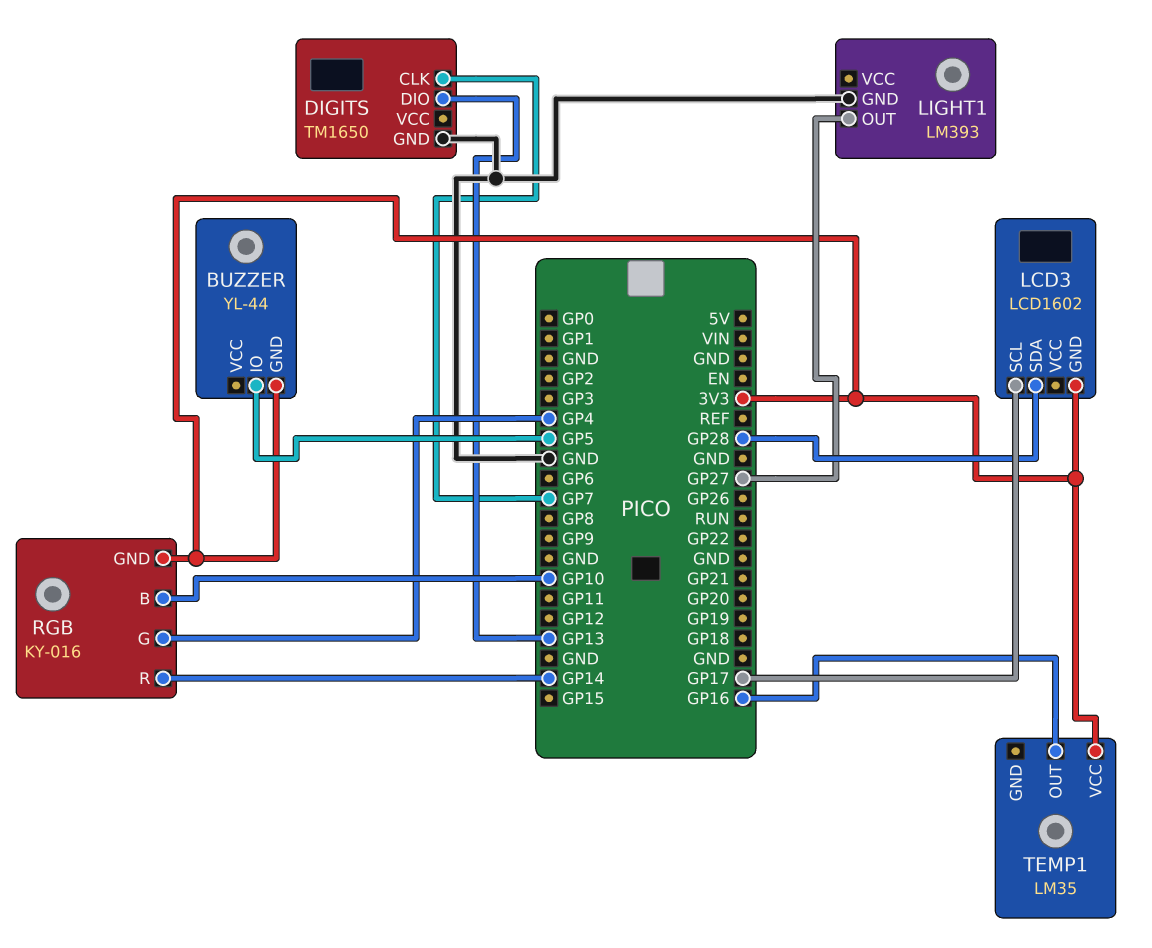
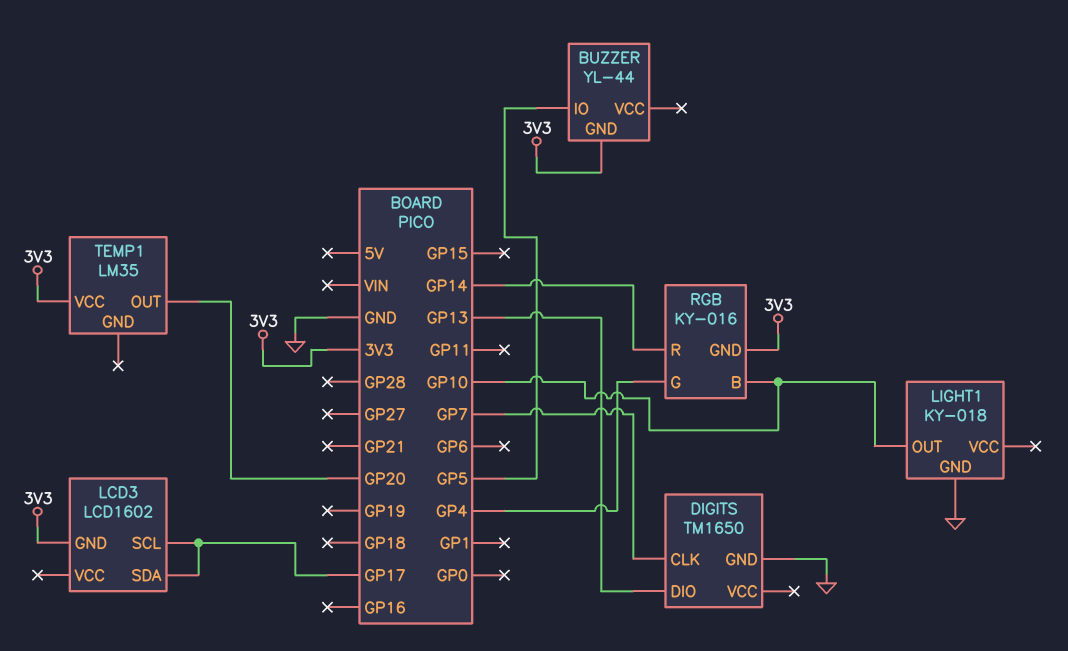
LCD3 pin SDA: GP28 -> GP17
LIGHT1: LM393 -> KY-018
LIGHT1 pin OUT: GP27 -> GP10
TEMP1 pin OUT: GP16 -> GP20

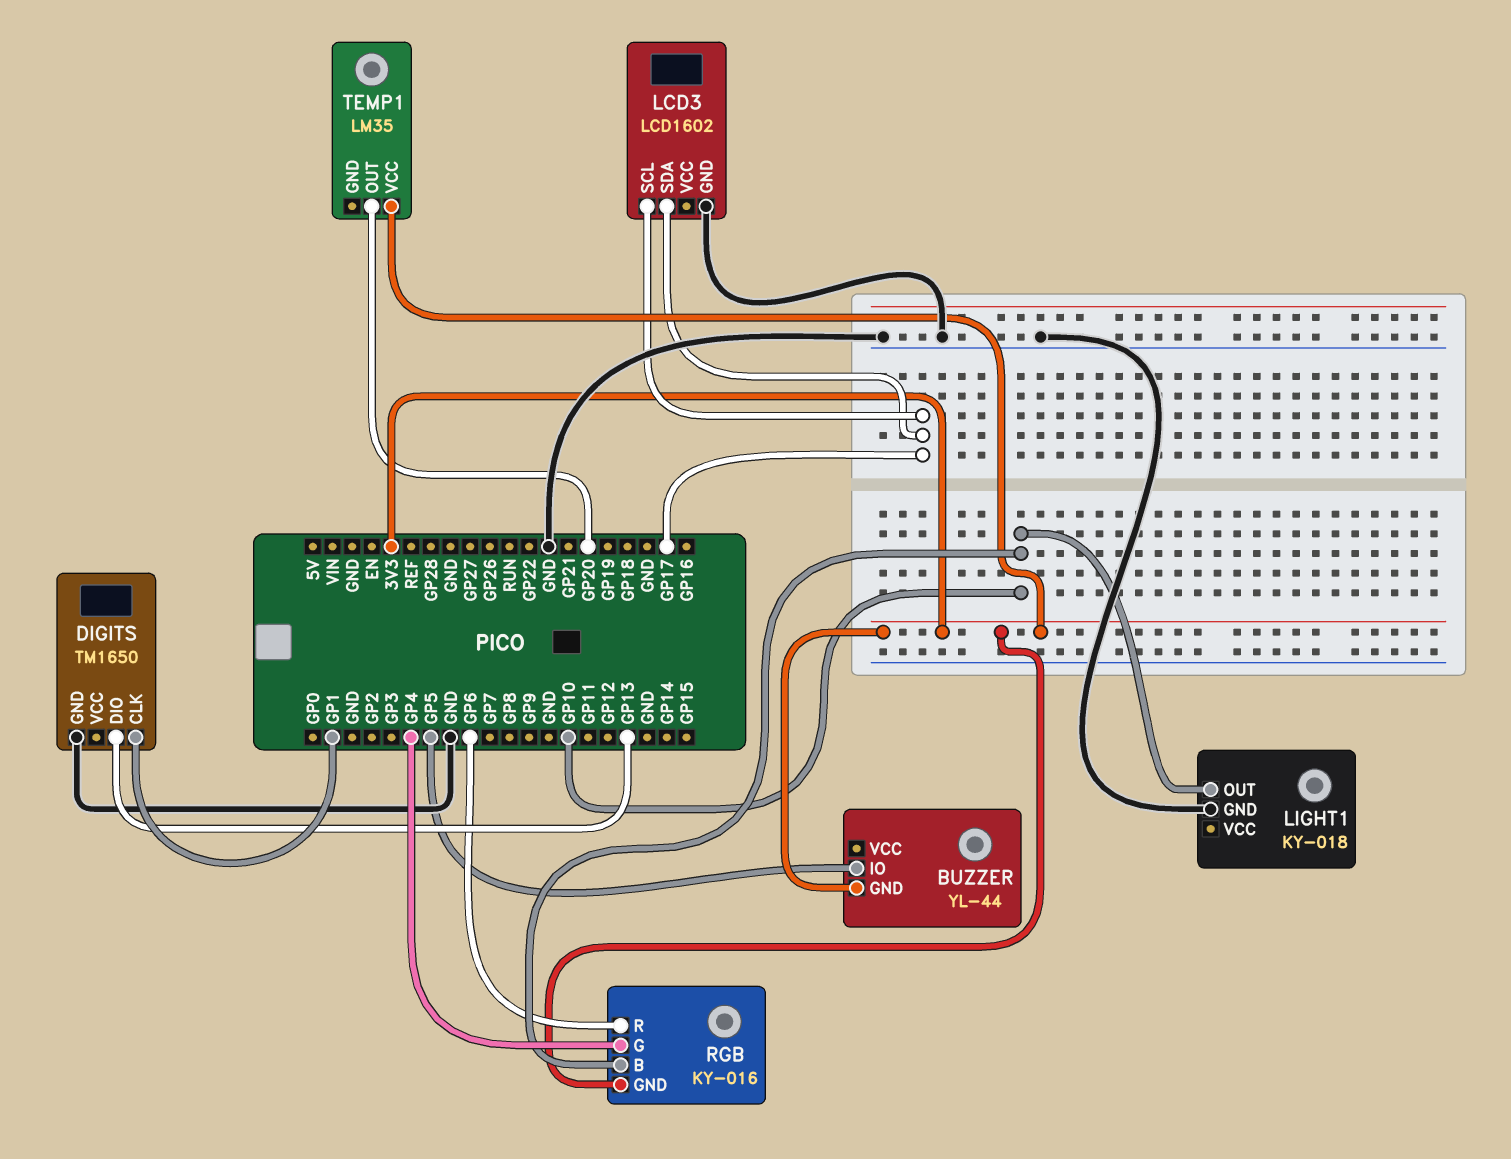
DIGITS pin CLK: GP7 -> GP1
LCD3 pin GND: 3V3 -> GND
RGB pin R: GP14 -> GP6

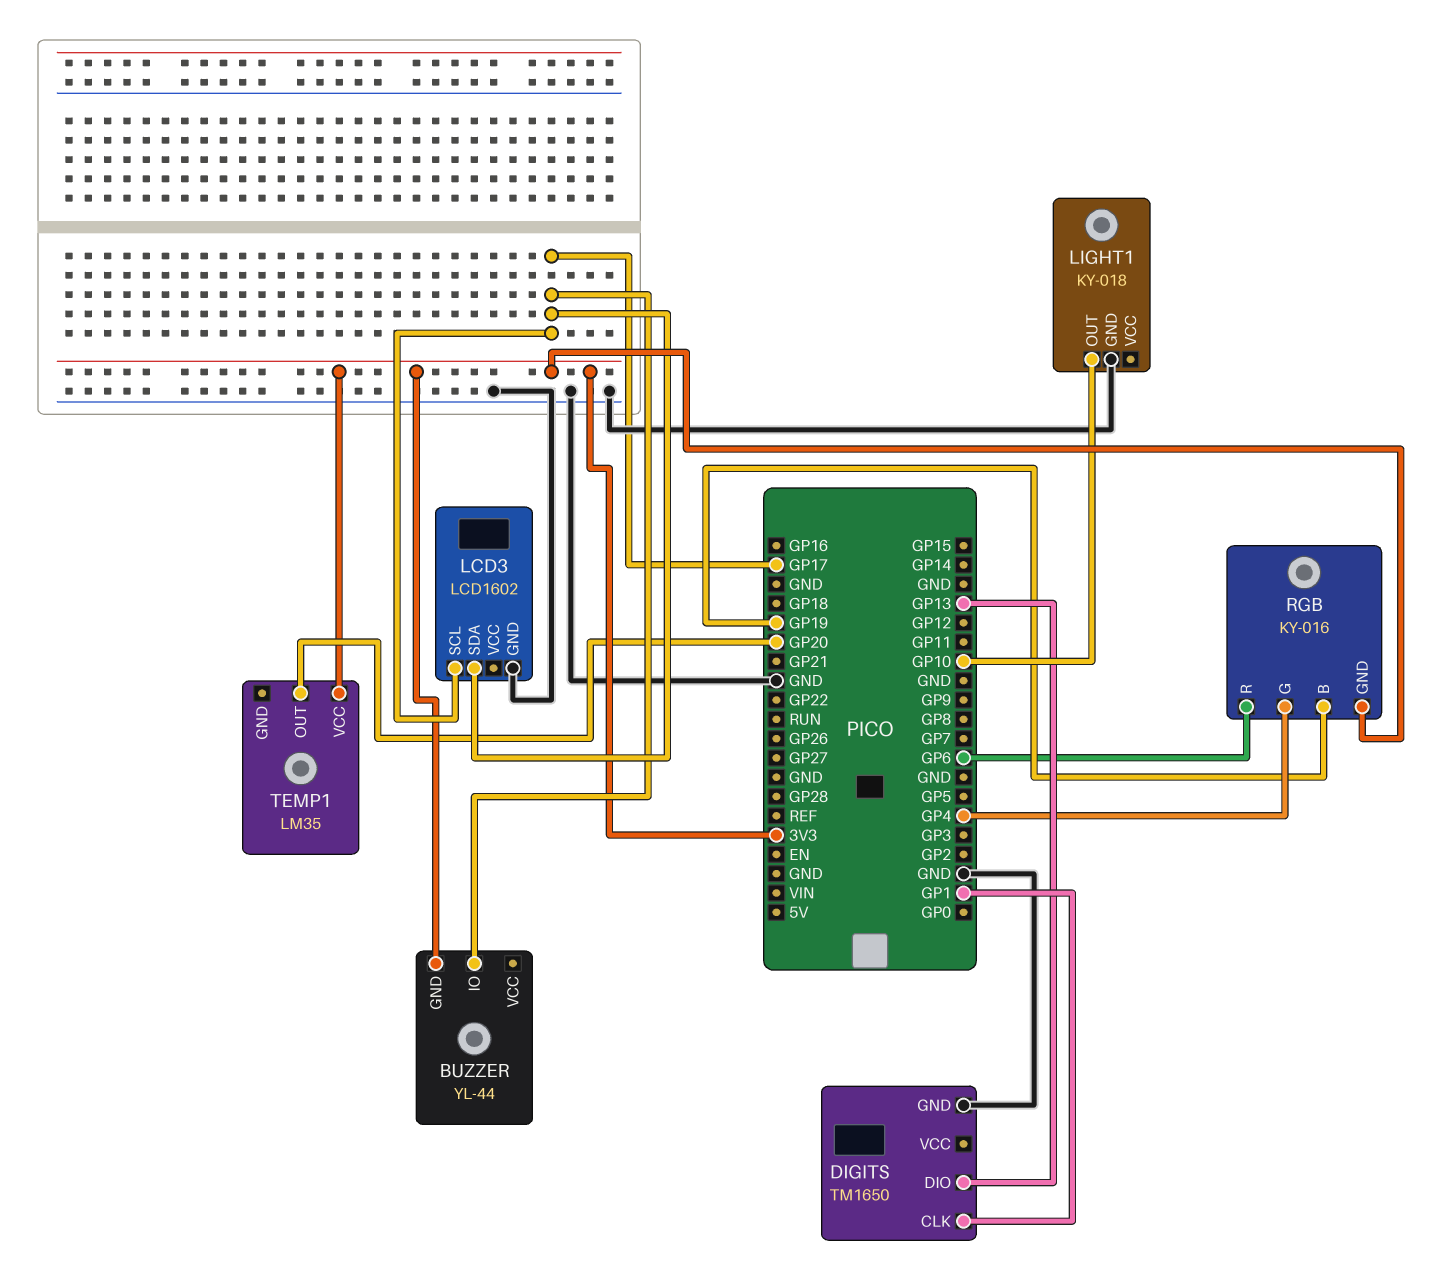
BUZZER pin IO: GP5 -> GP17
RGB pin B: GP10 -> GP19

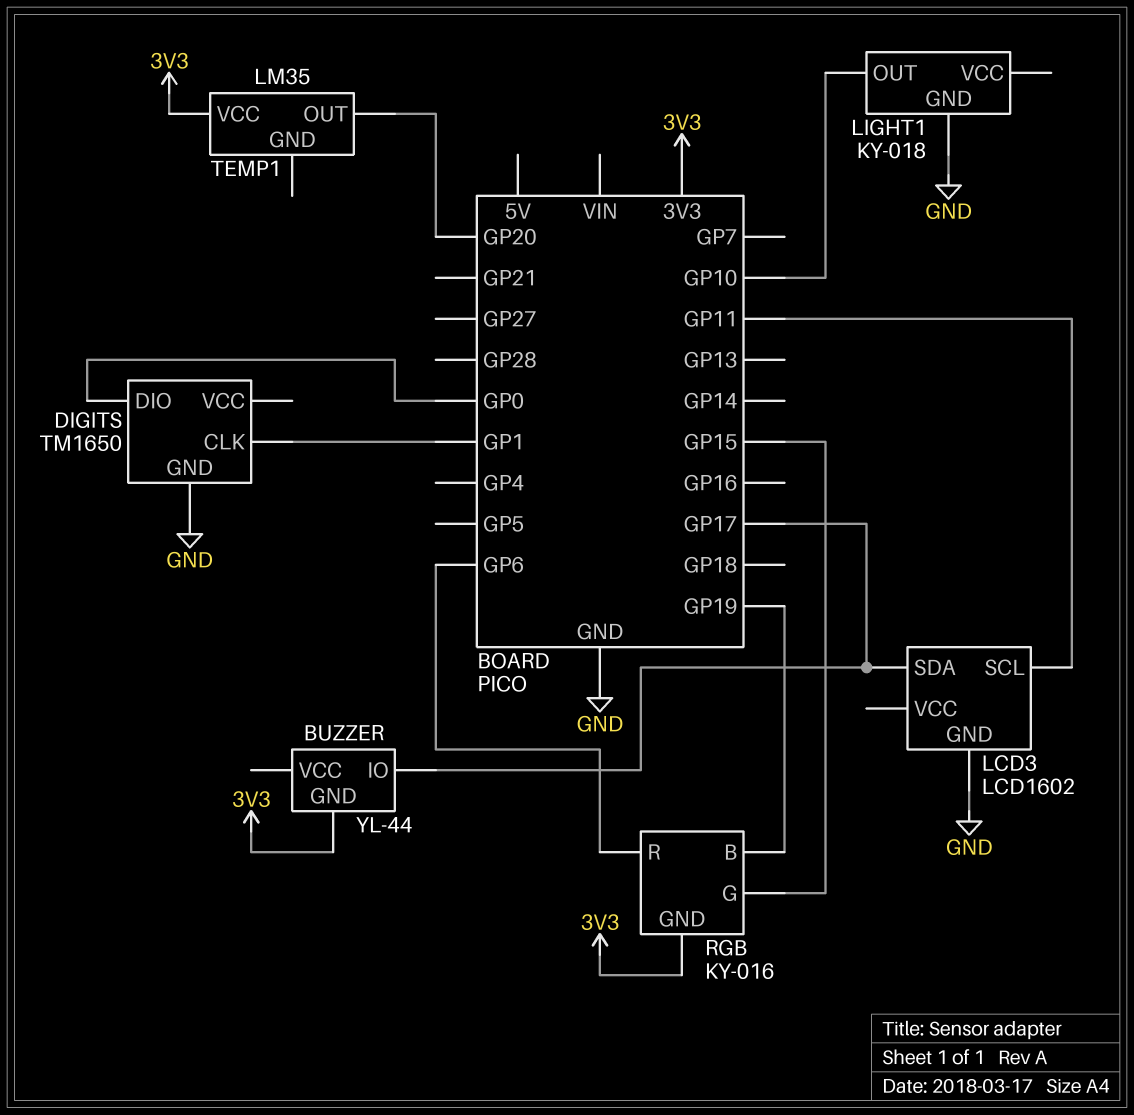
DIGITS pin DIO: GP13 -> GP0
LCD3 pin SCL: GP17 -> GP11
RGB pin G: GP4 -> GP15

